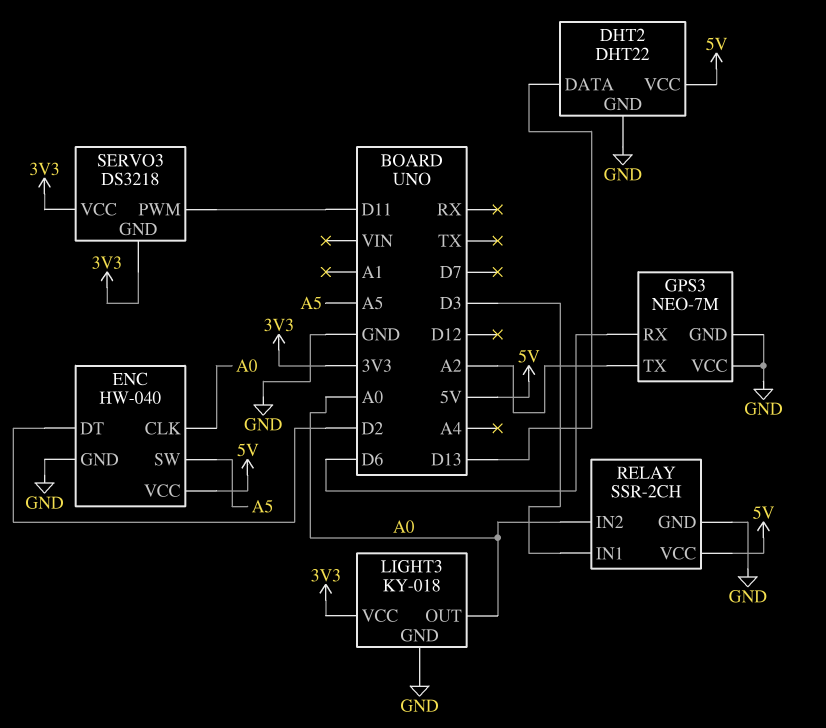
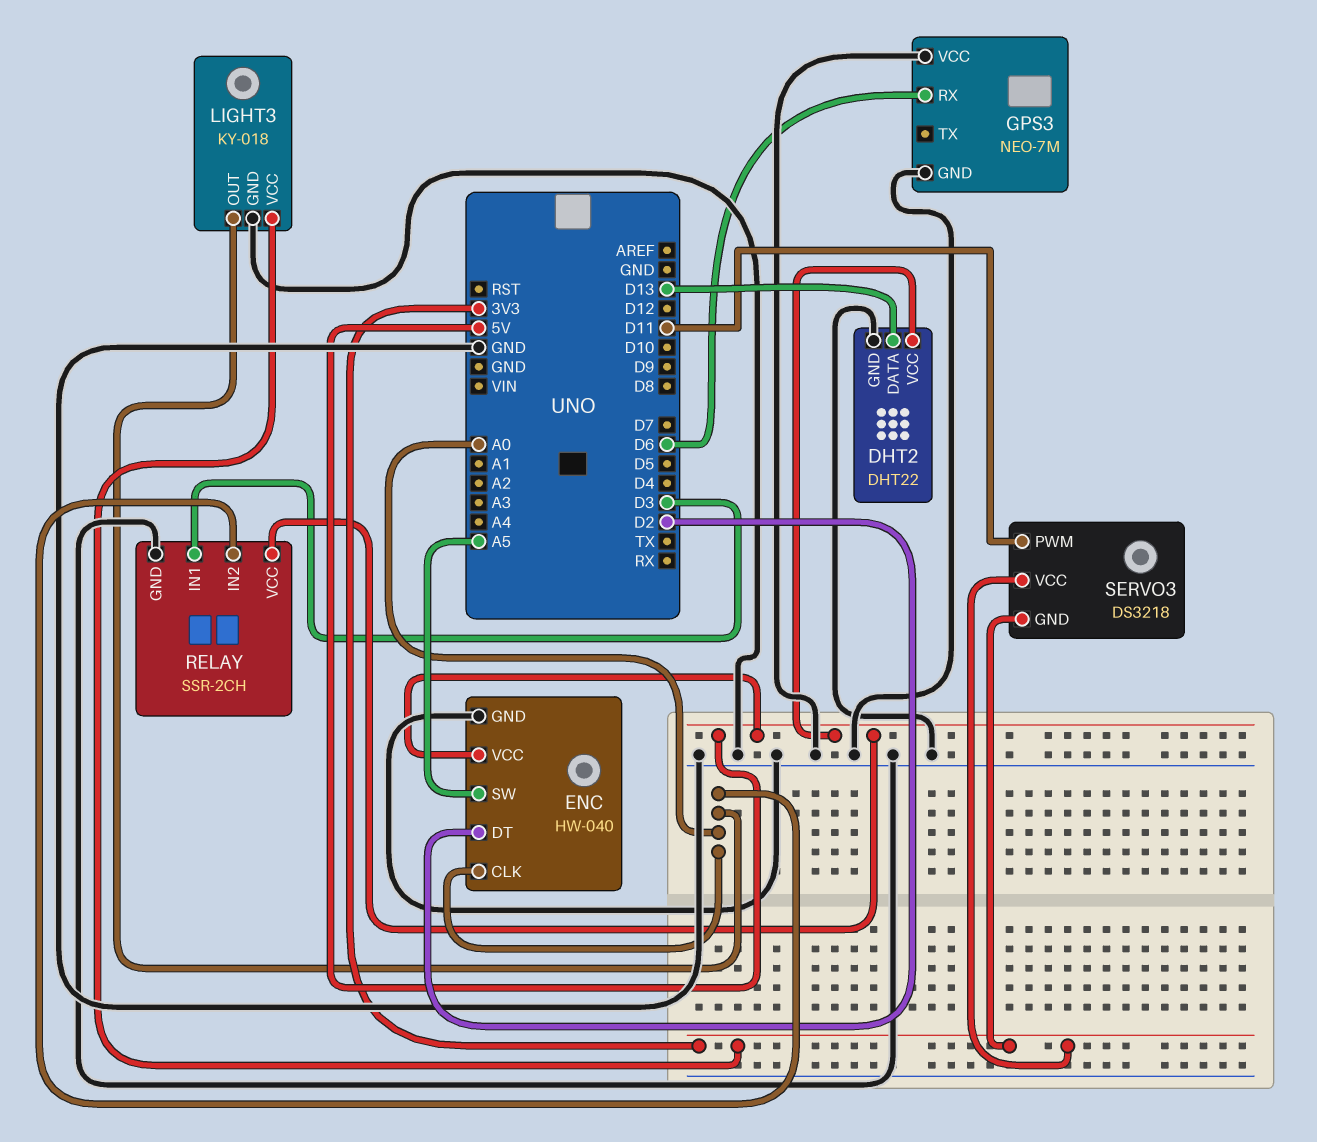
GPS3 pin TX: A2 -> none

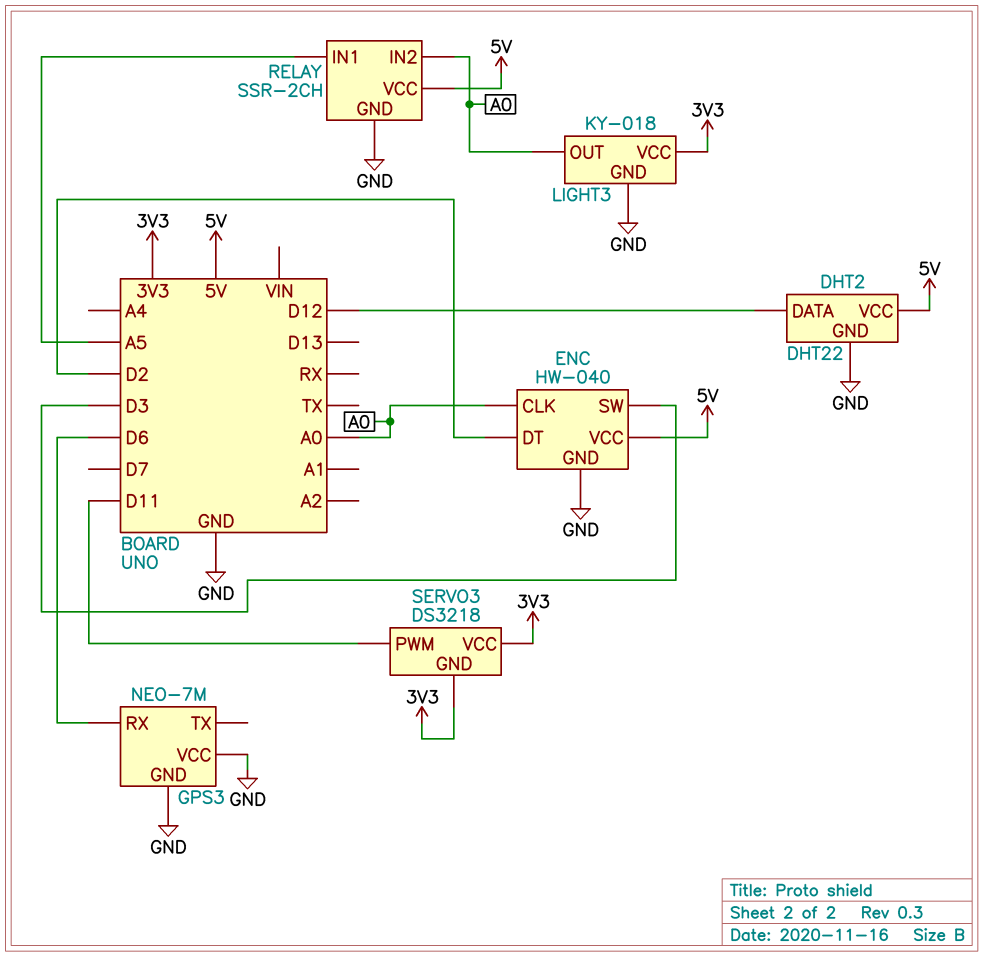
DHT2 pin DATA: D13 -> D12
ENC pin SW: A5 -> D3
RELAY pin IN1: D3 -> A5

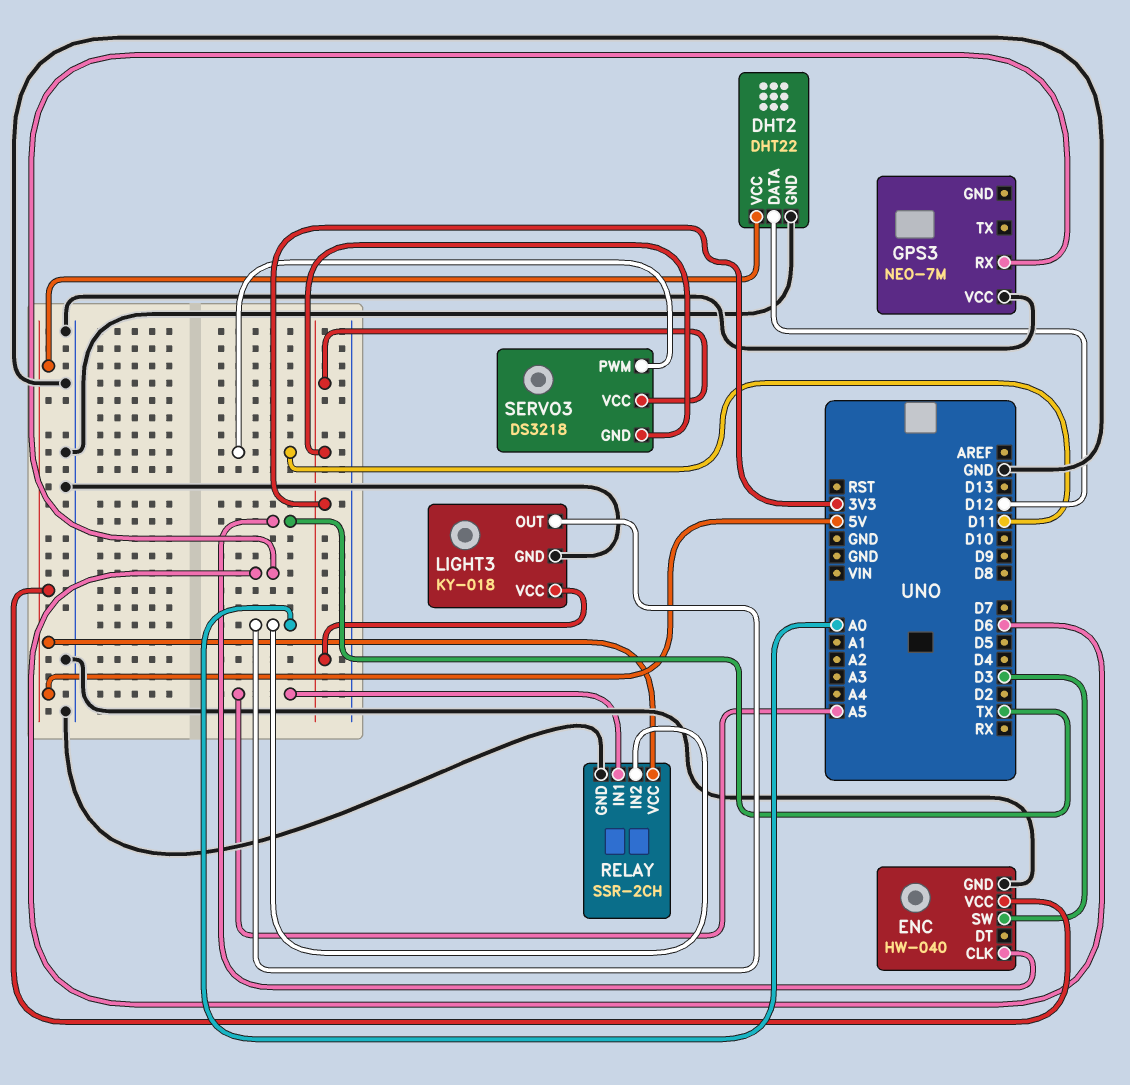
ENC pin CLK: A0 -> TX
ENC pin DT: D2 -> none
GPS3 pin GND: GND -> none

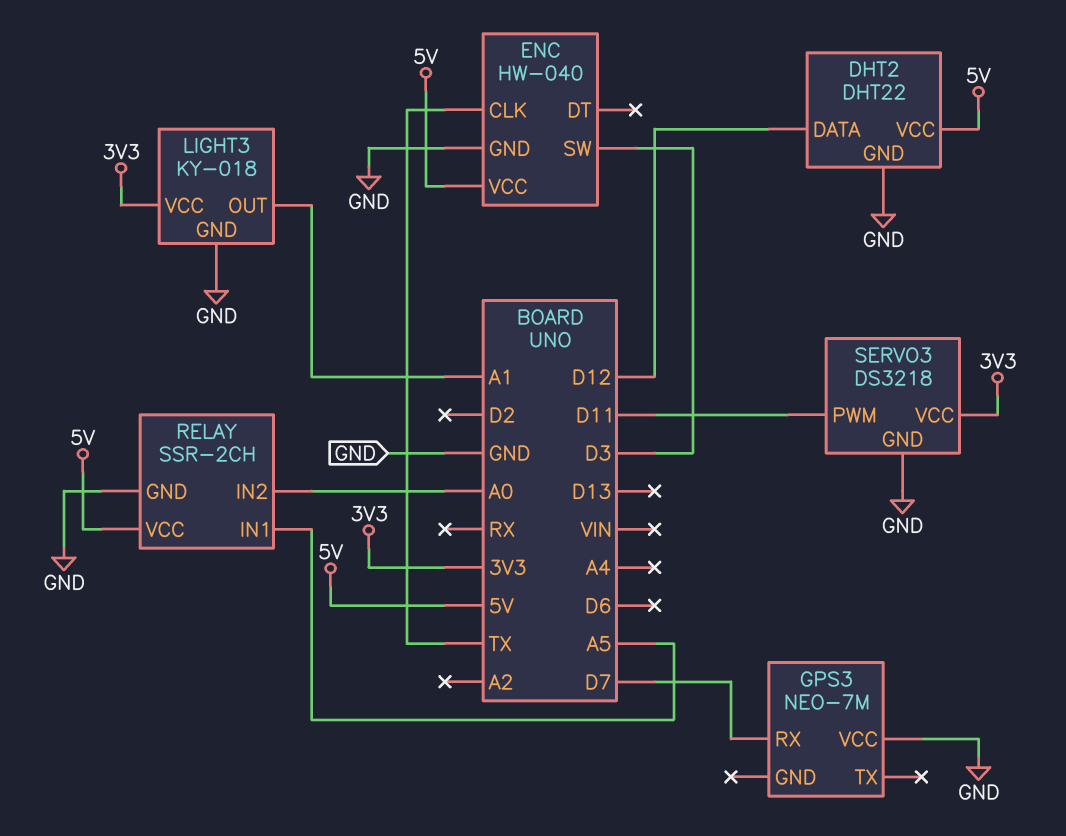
GPS3 pin RX: D6 -> D7
LIGHT3 pin OUT: A0 -> A1
SERVO3 pin GND: 3V3 -> GND

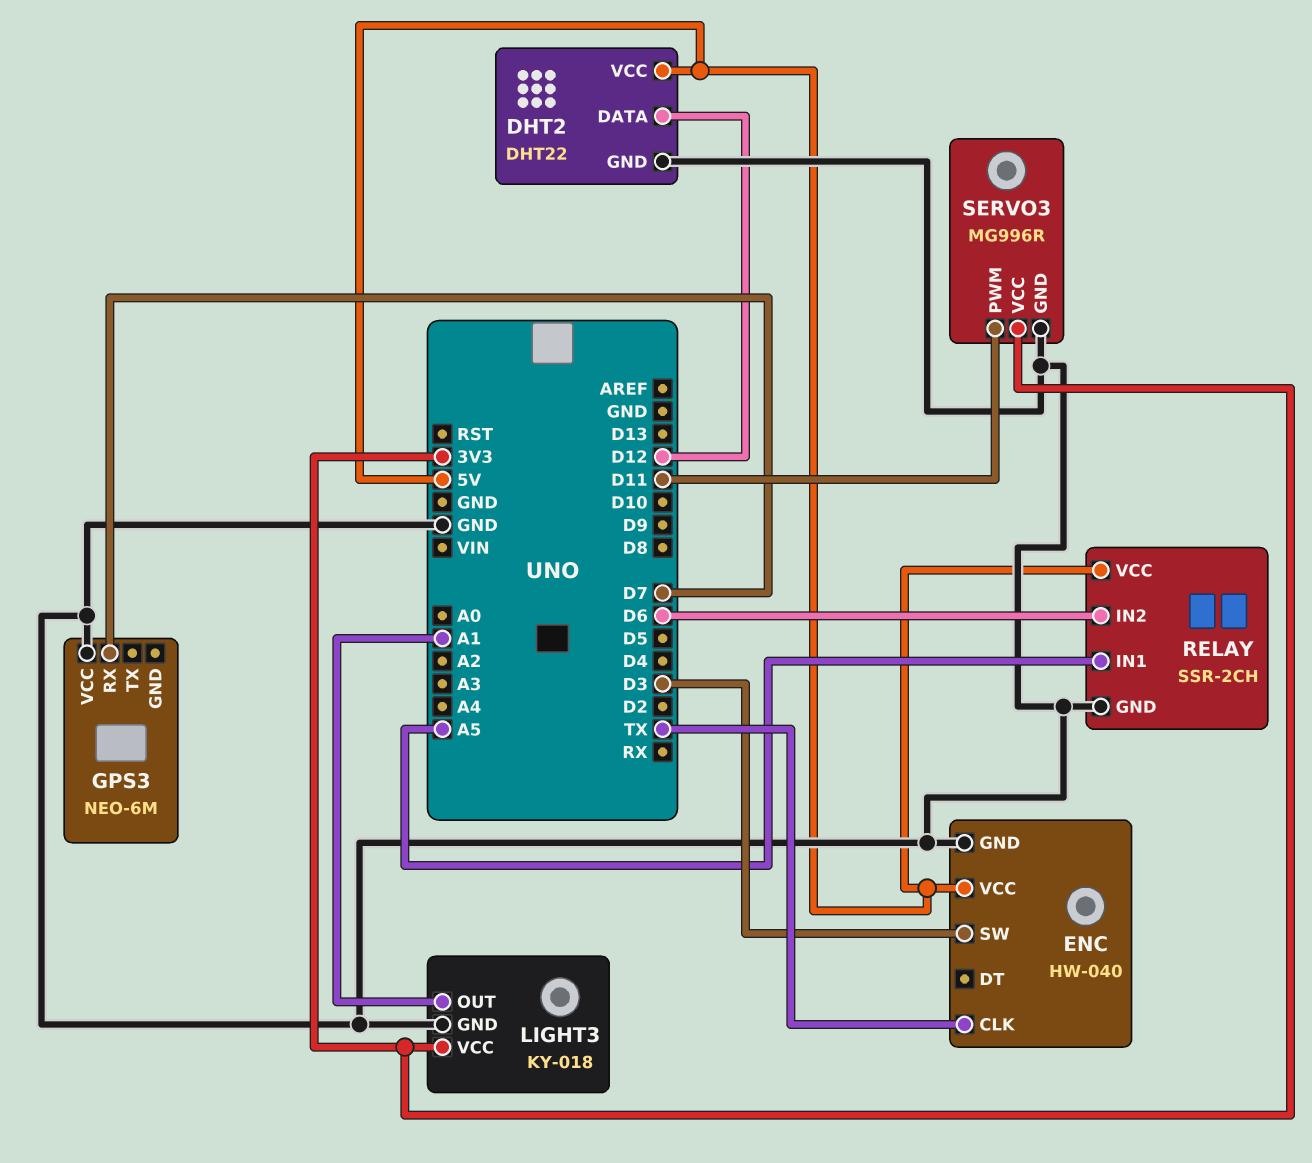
GPS3: NEO-7M -> NEO-6M
RELAY pin IN2: A0 -> D6
SERVO3: DS3218 -> MG996R

